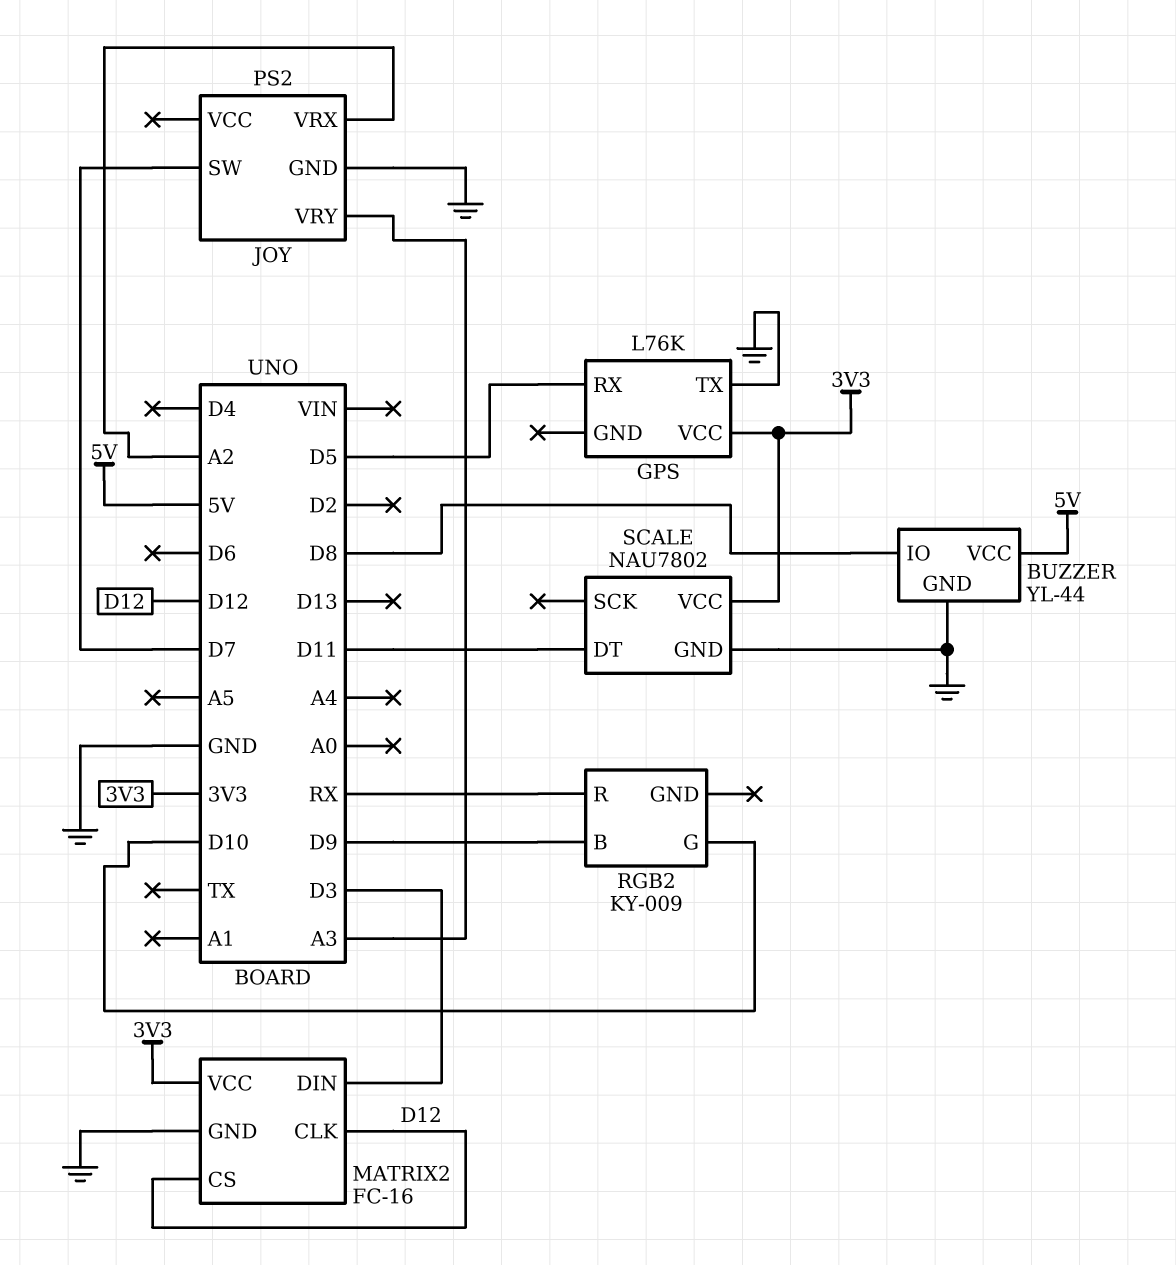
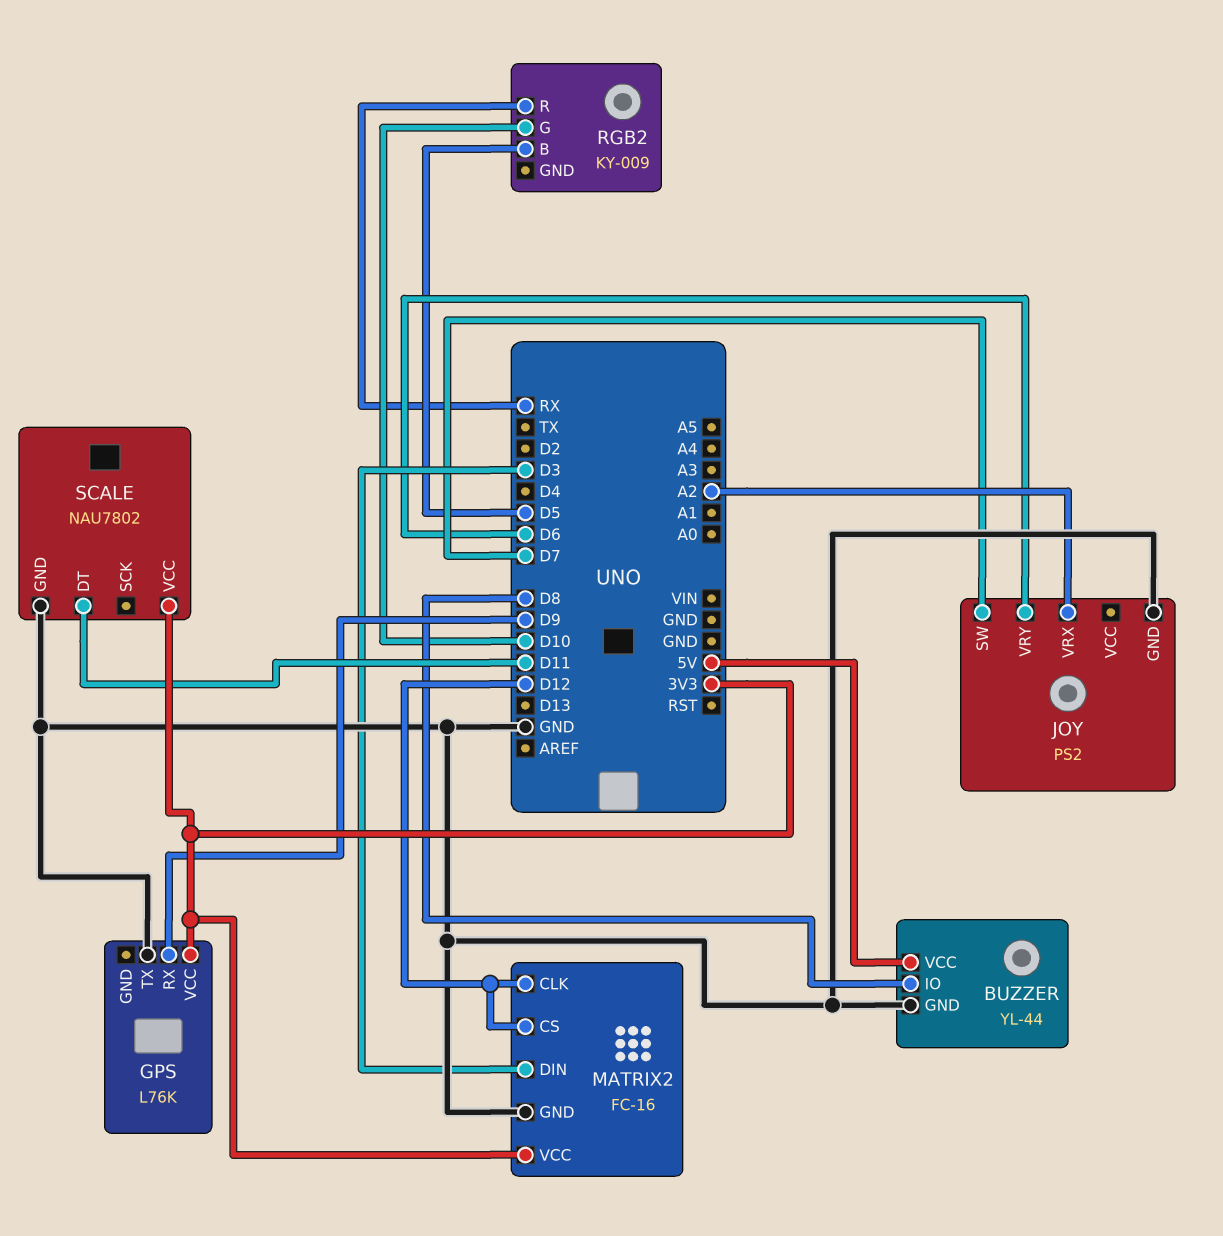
GPS pin RX: D5 -> D9
JOY pin VRY: A3 -> D6
RGB2 pin B: D9 -> D5

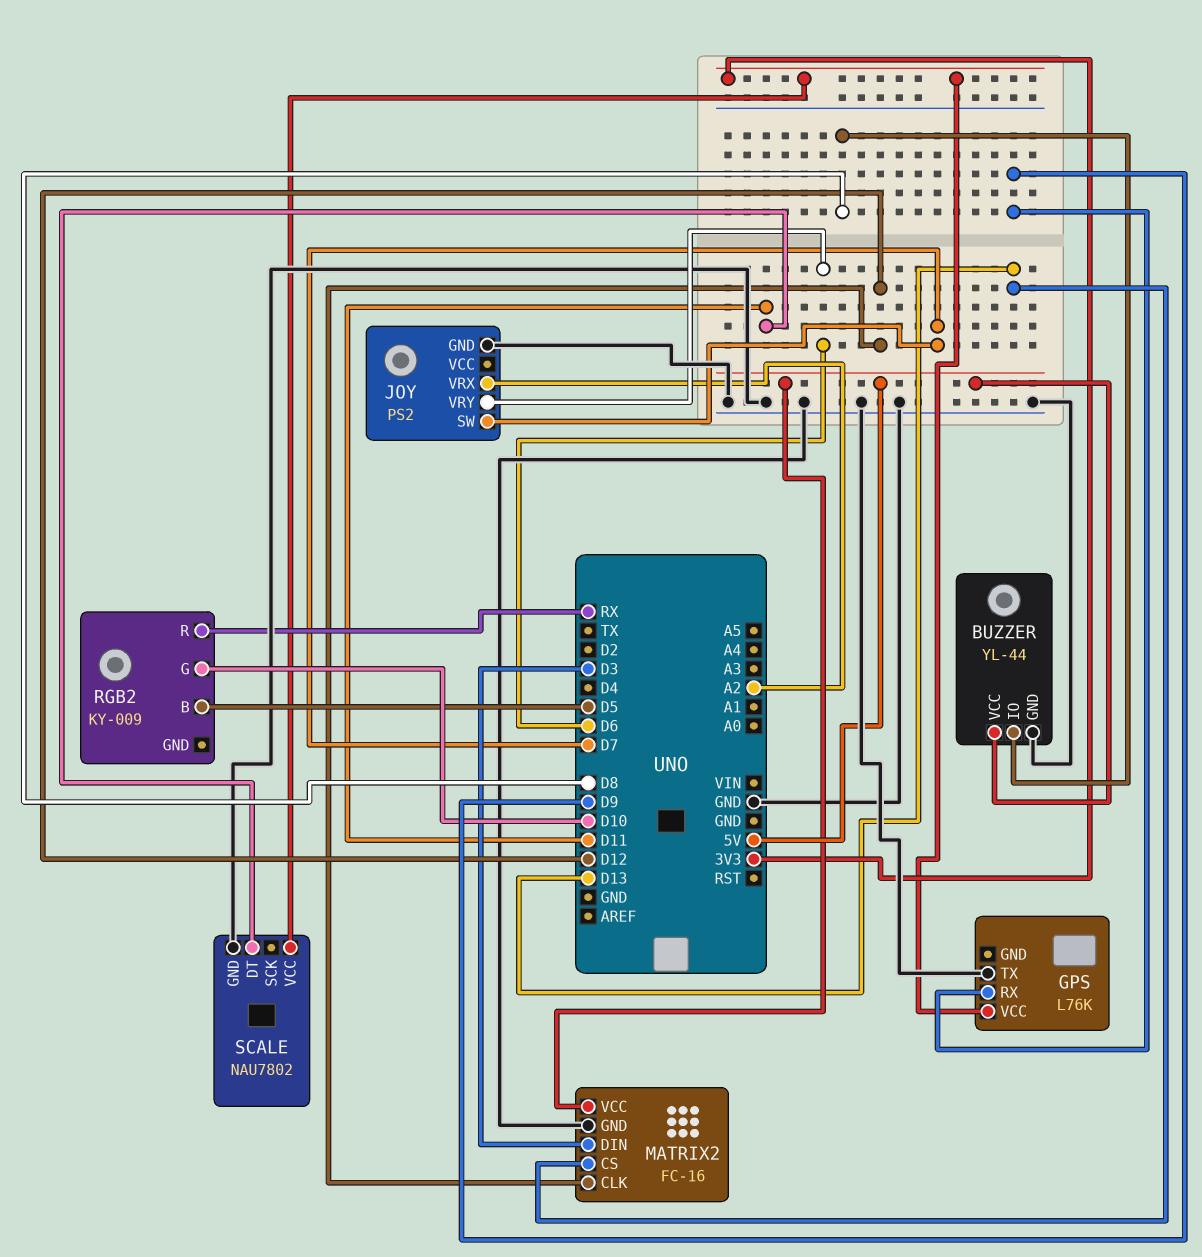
MATRIX2 pin CS: D12 -> D13
MATRIX2 pin VCC: 3V3 -> 5V

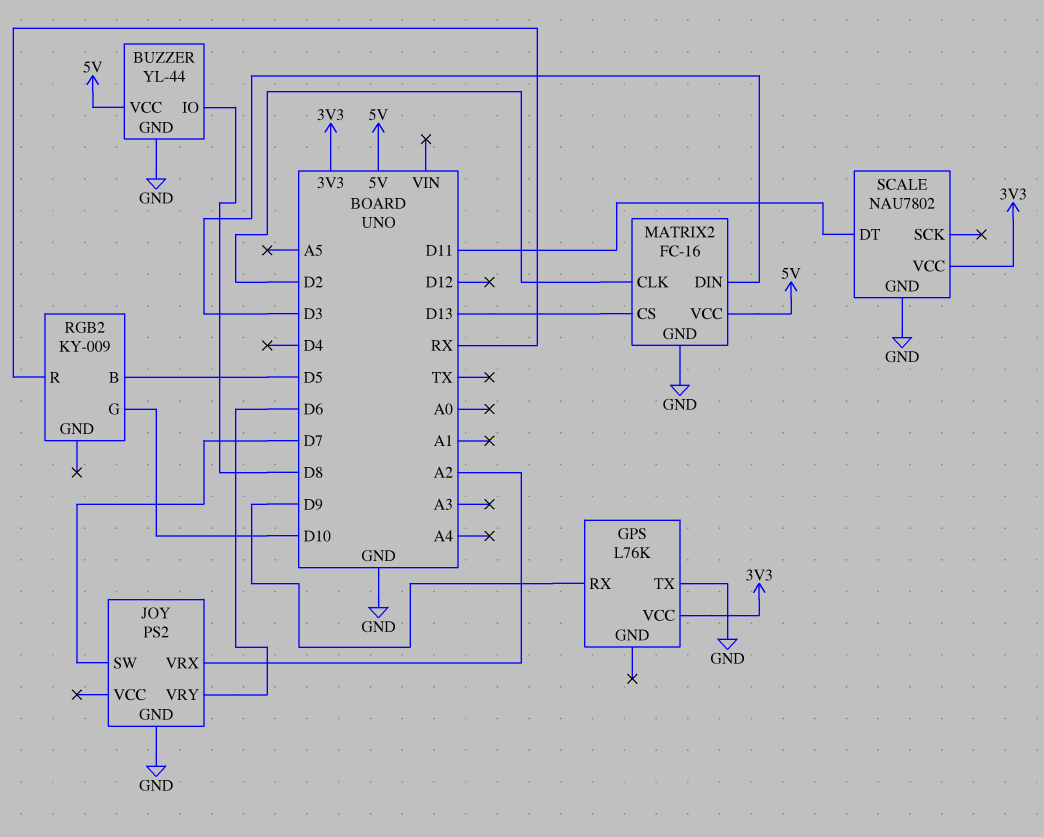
MATRIX2 pin CLK: D12 -> D2

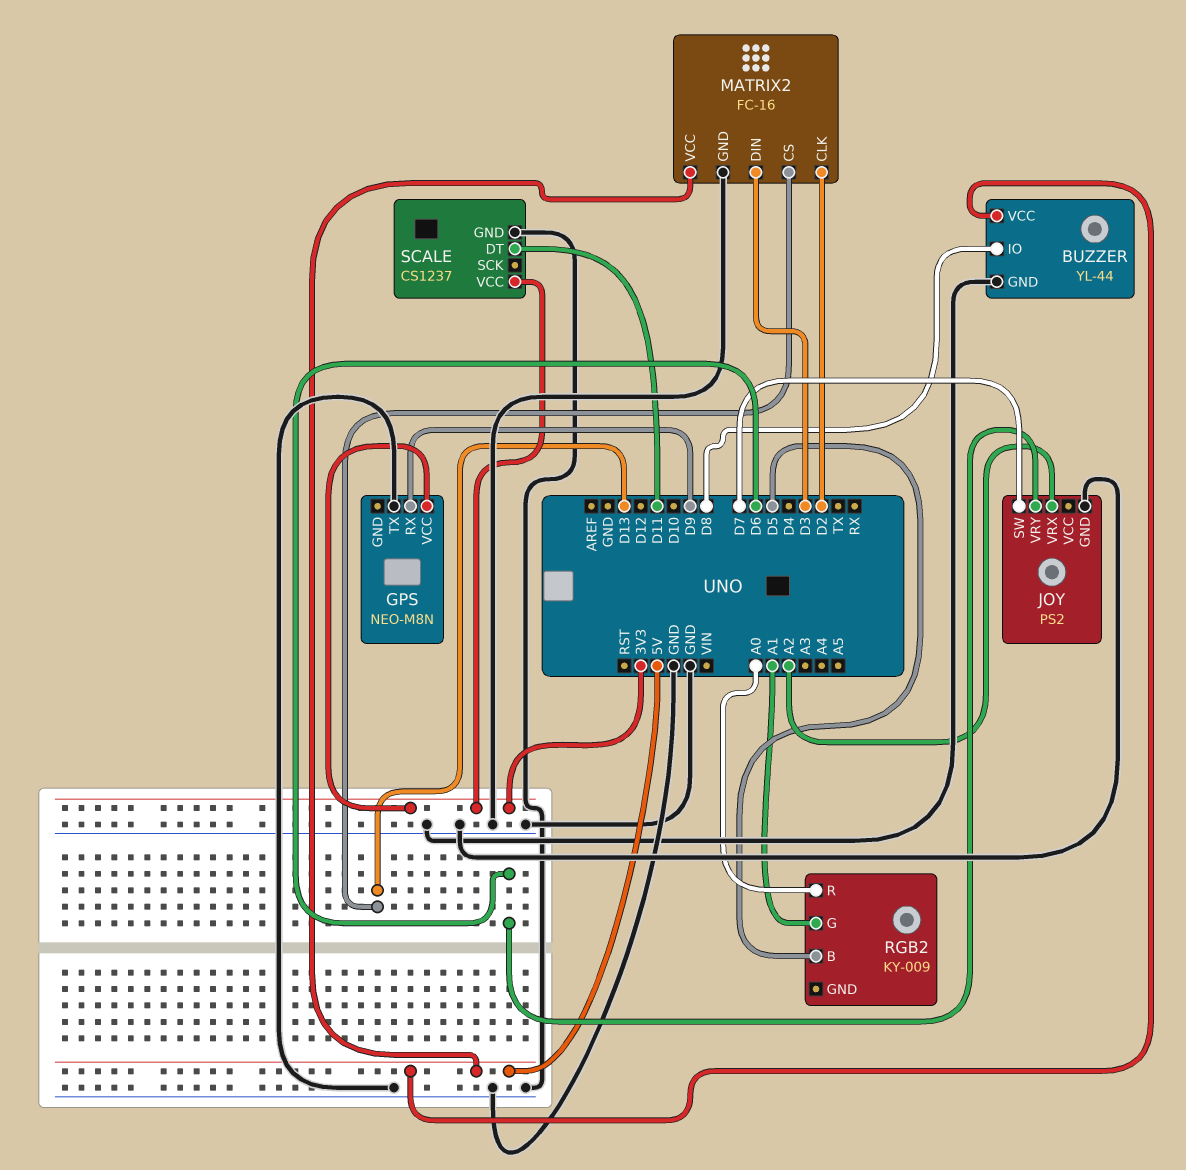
GPS: L76K -> NEO-M8N
RGB2 pin G: D10 -> A1
RGB2 pin R: RX -> A0
SCALE: NAU7802 -> CS1237

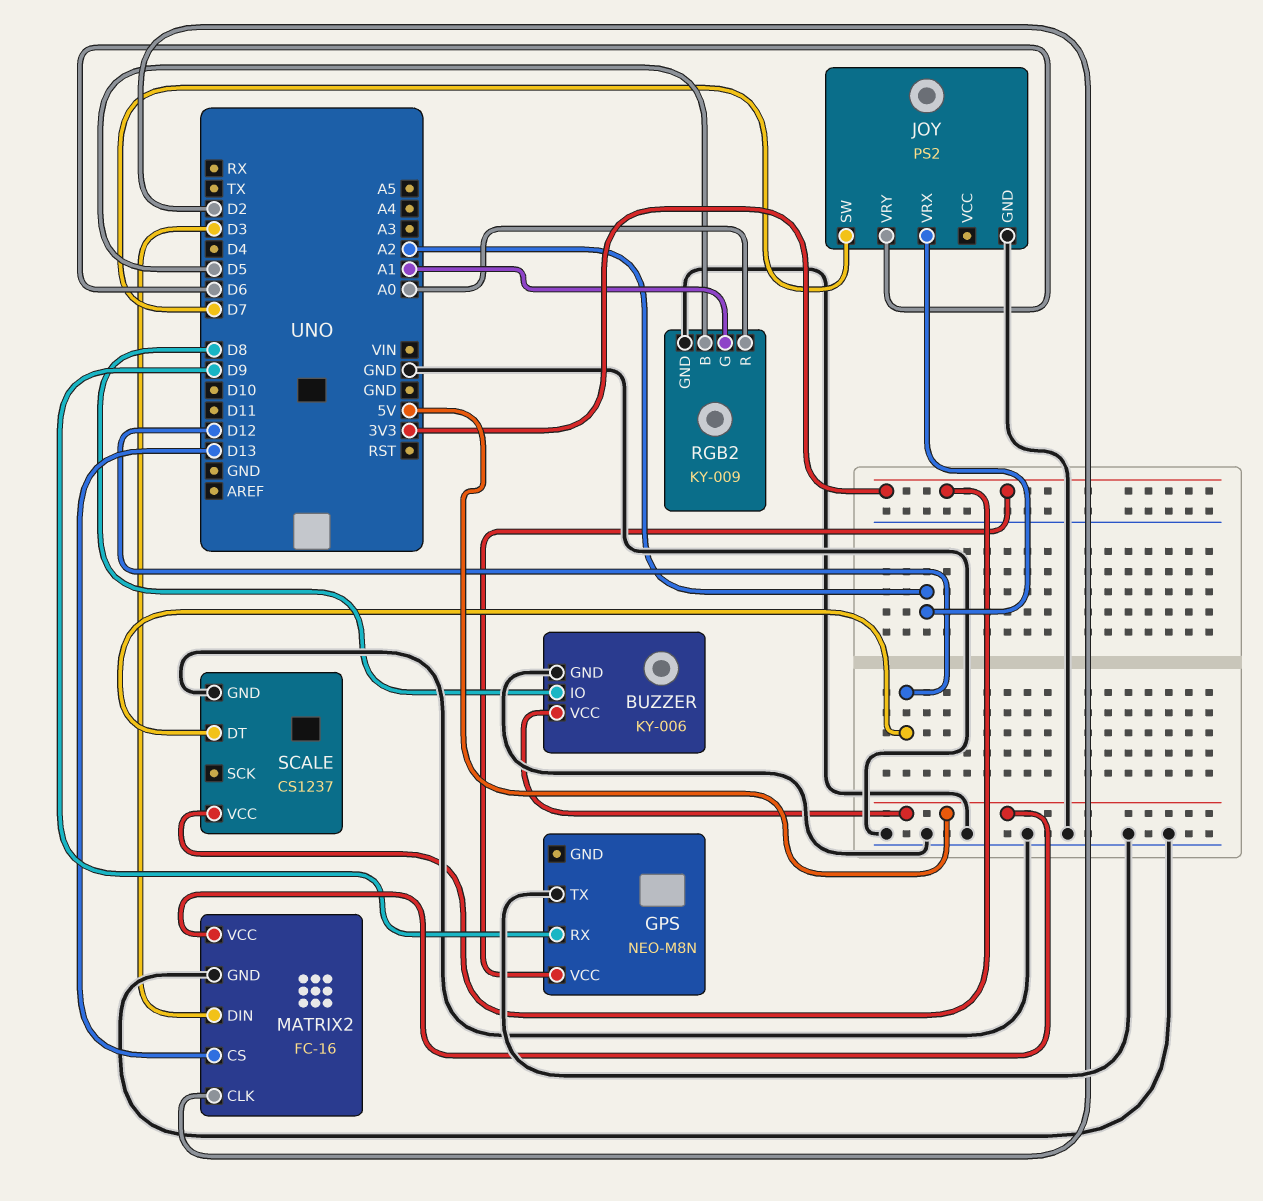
BUZZER: YL-44 -> KY-006
RGB2 pin GND: none -> GND
SCALE pin DT: D11 -> D12

